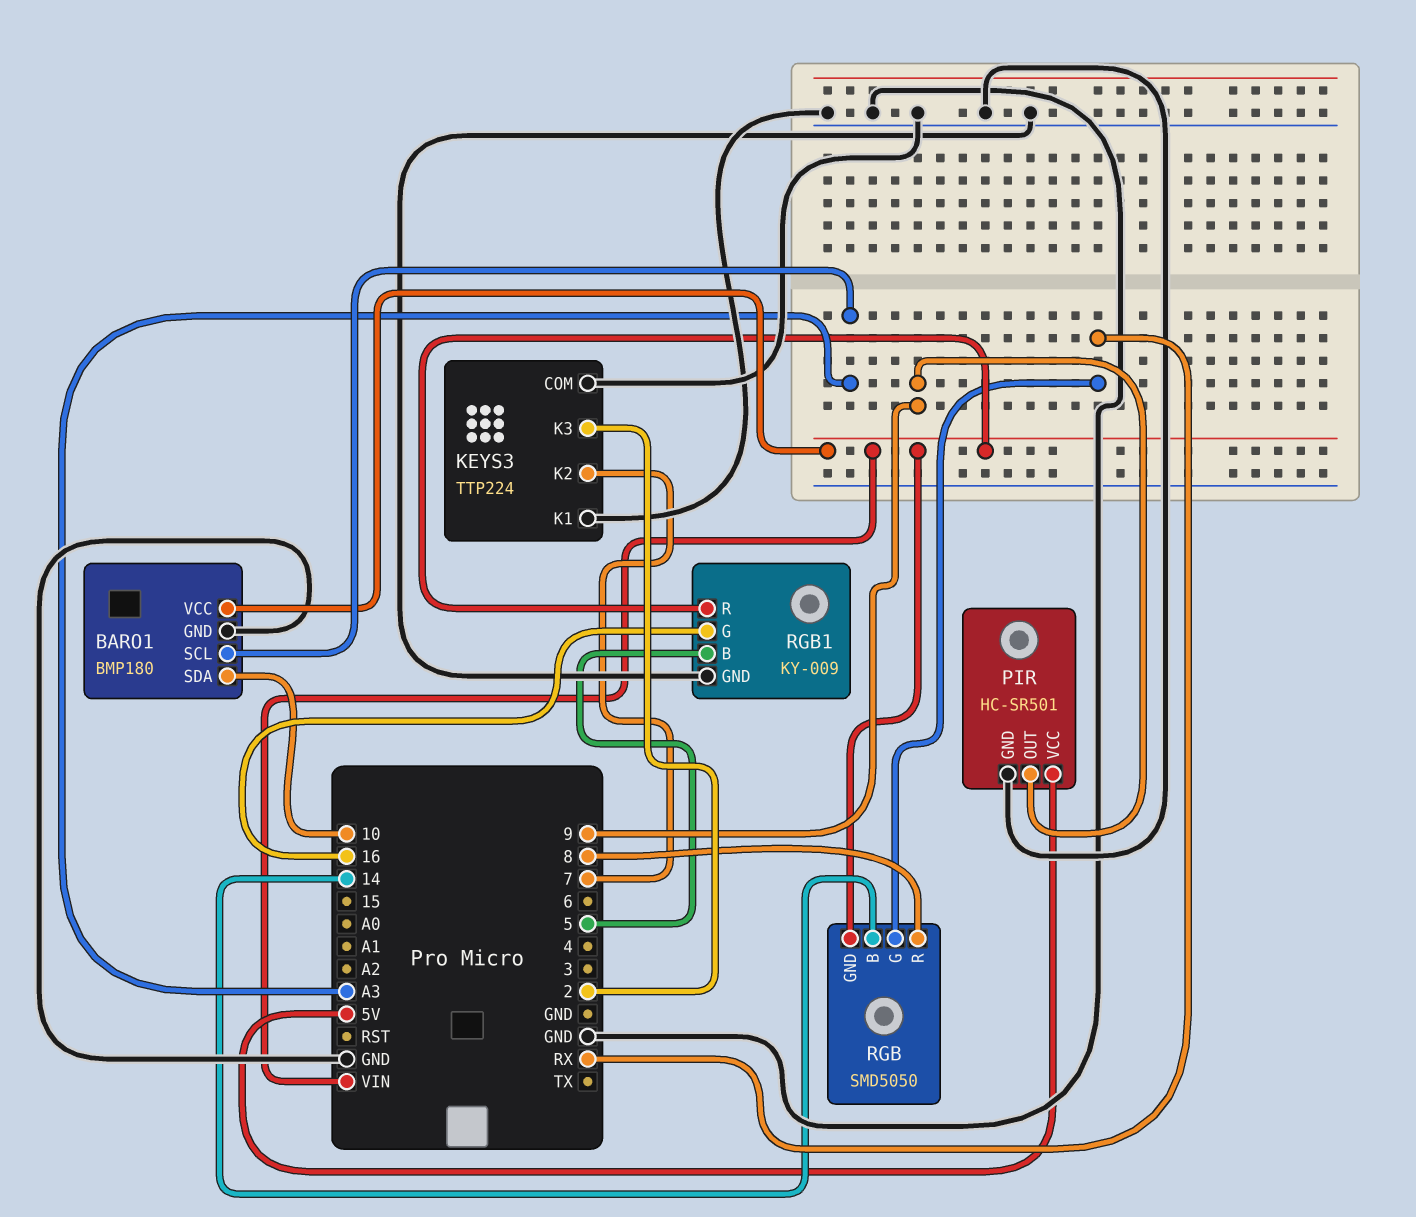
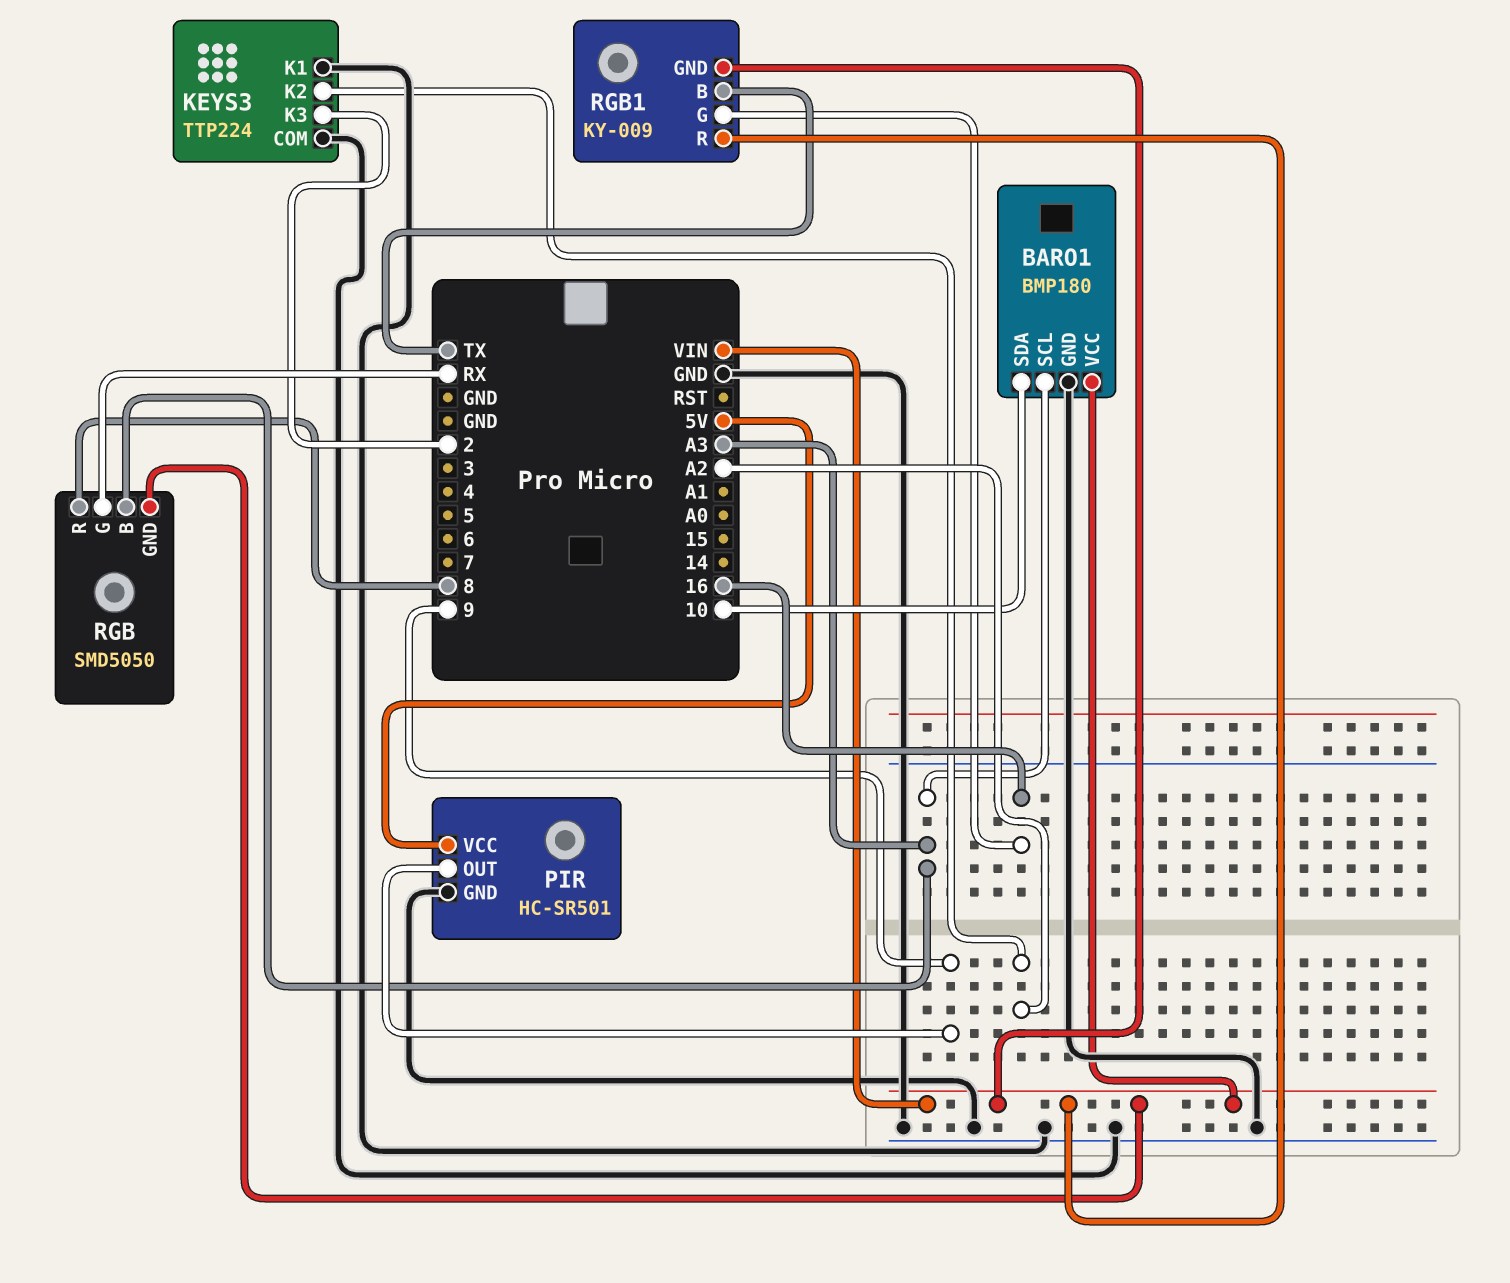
KEYS3 pin K2: 7 -> A2
RGB pin B: 14 -> A3
RGB1 pin B: 5 -> TX
RGB1 pin GND: GND -> VIN

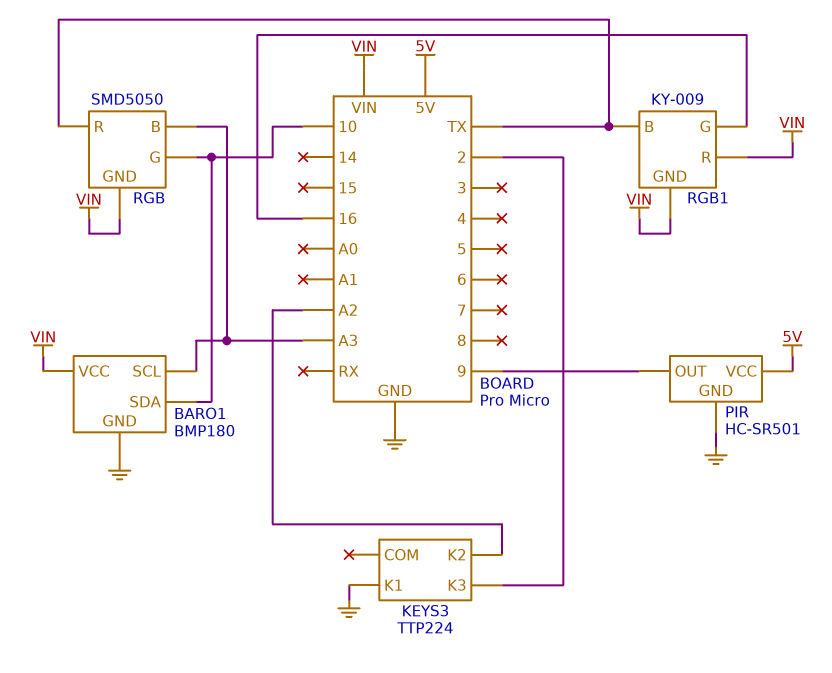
KEYS3 pin COM: GND -> none
RGB pin G: RX -> 10
RGB pin R: 8 -> TX

